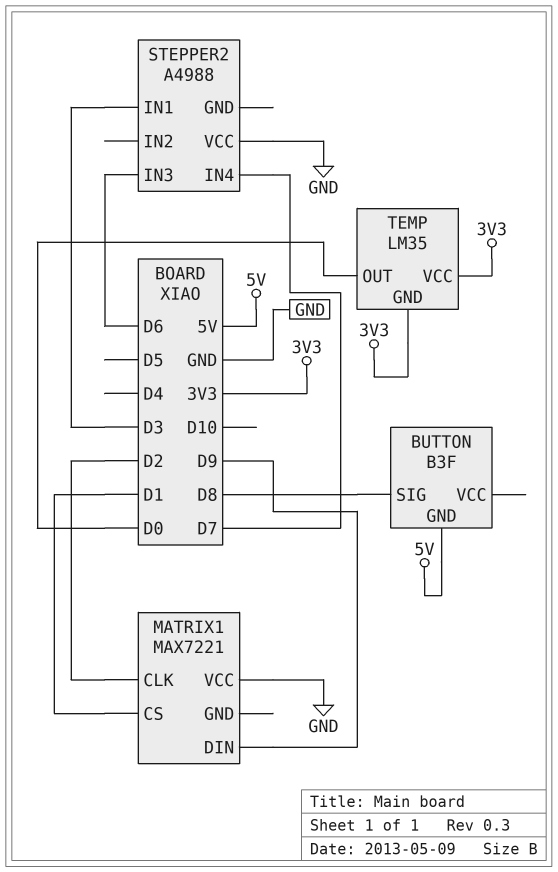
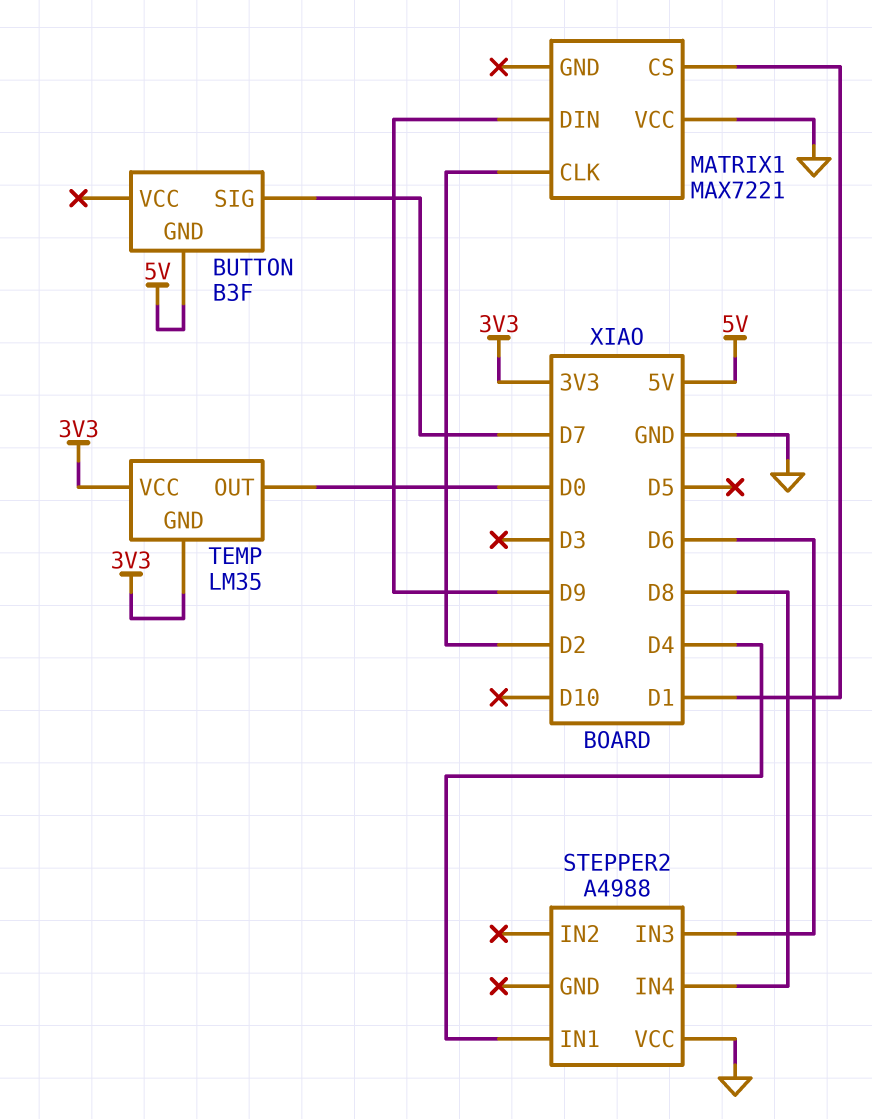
BUTTON pin SIG: D8 -> D7
STEPPER2 pin IN1: D3 -> D4
STEPPER2 pin IN4: D7 -> D8

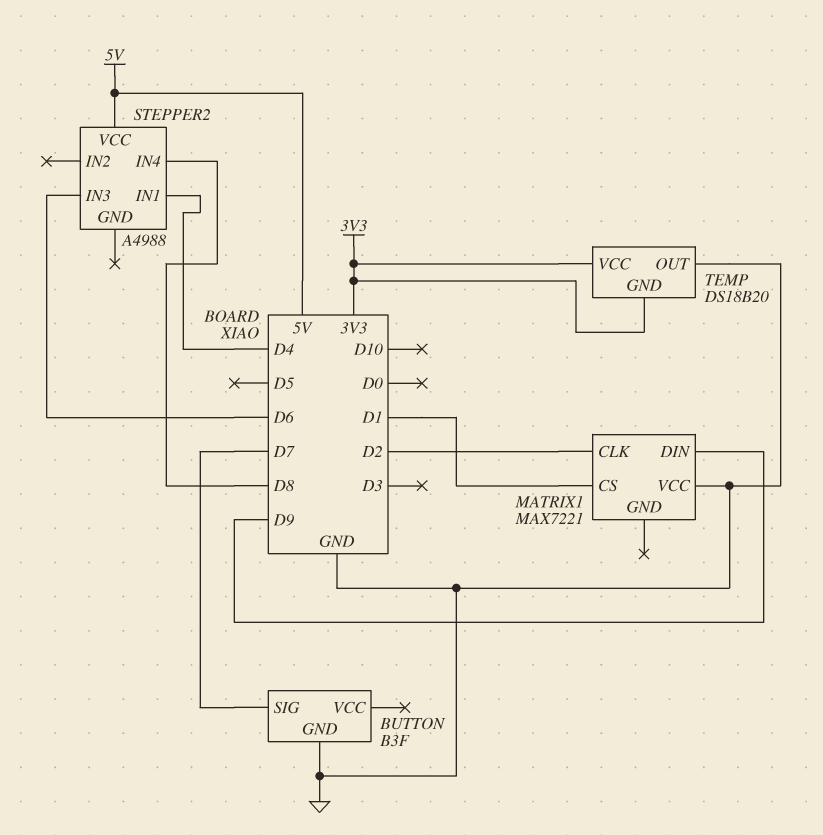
BUTTON pin GND: 5V -> GND
STEPPER2 pin VCC: GND -> 5V
TEMP: LM35 -> DS18B20
TEMP pin OUT: D0 -> GND

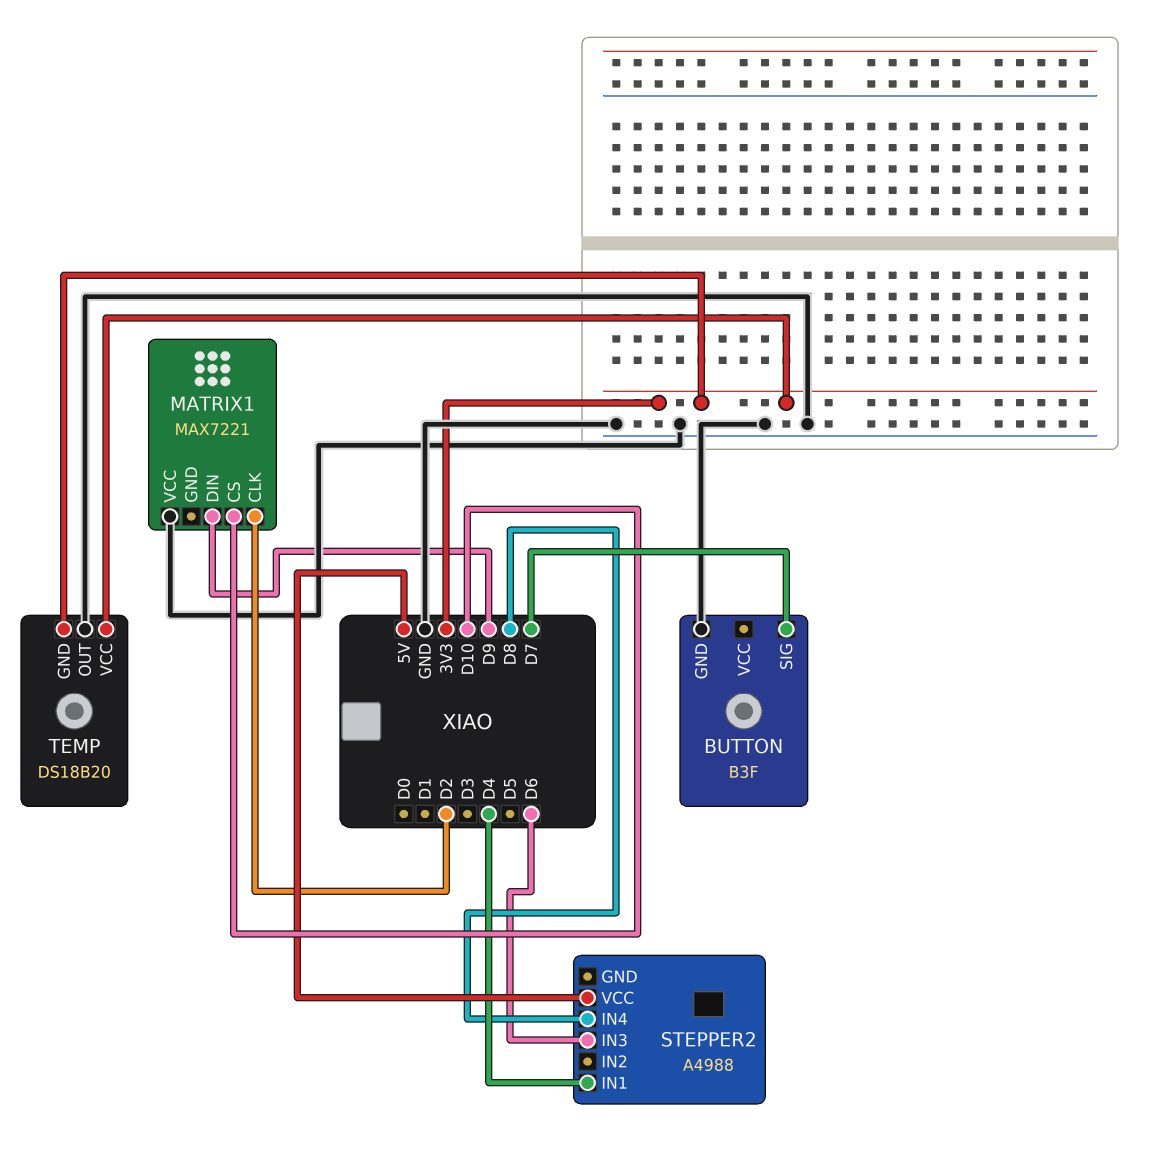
MATRIX1 pin CS: D1 -> D10

